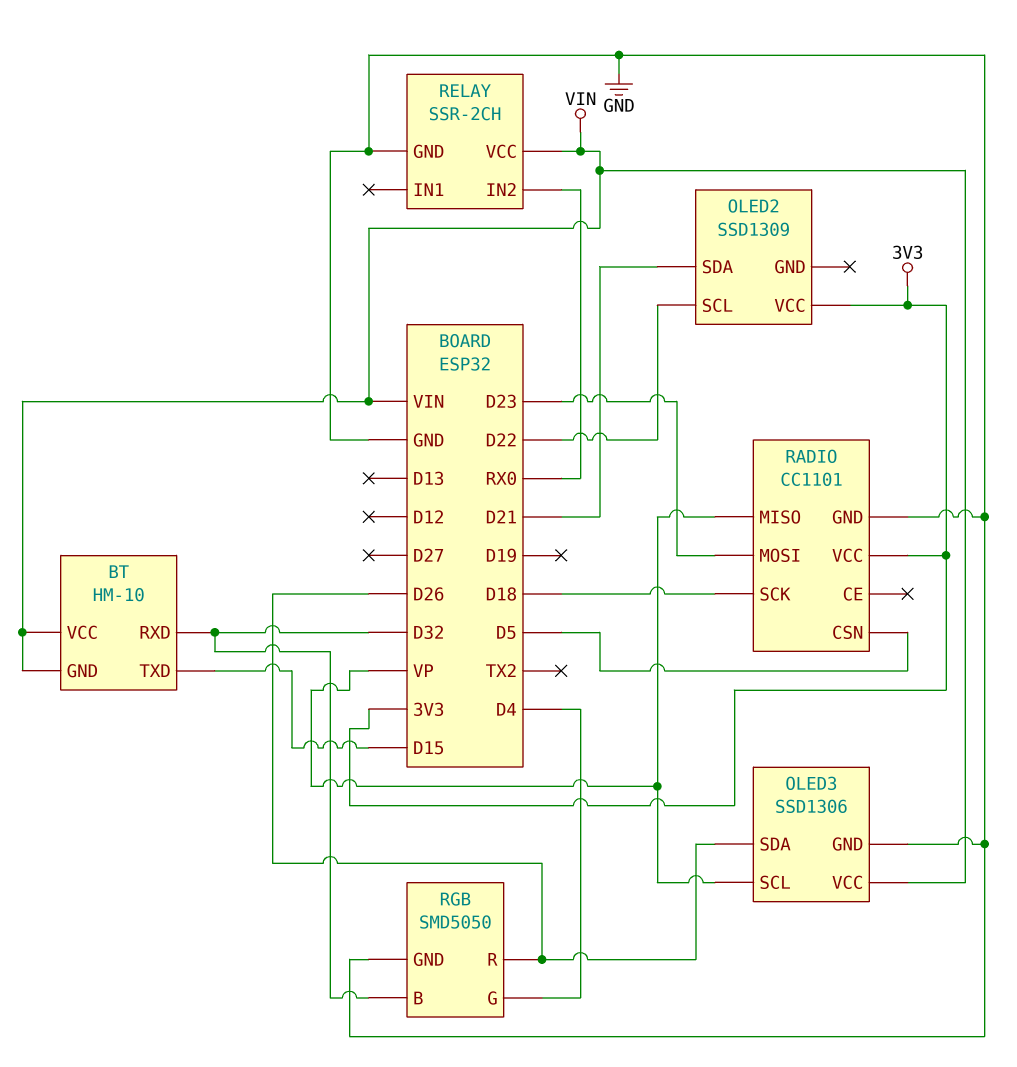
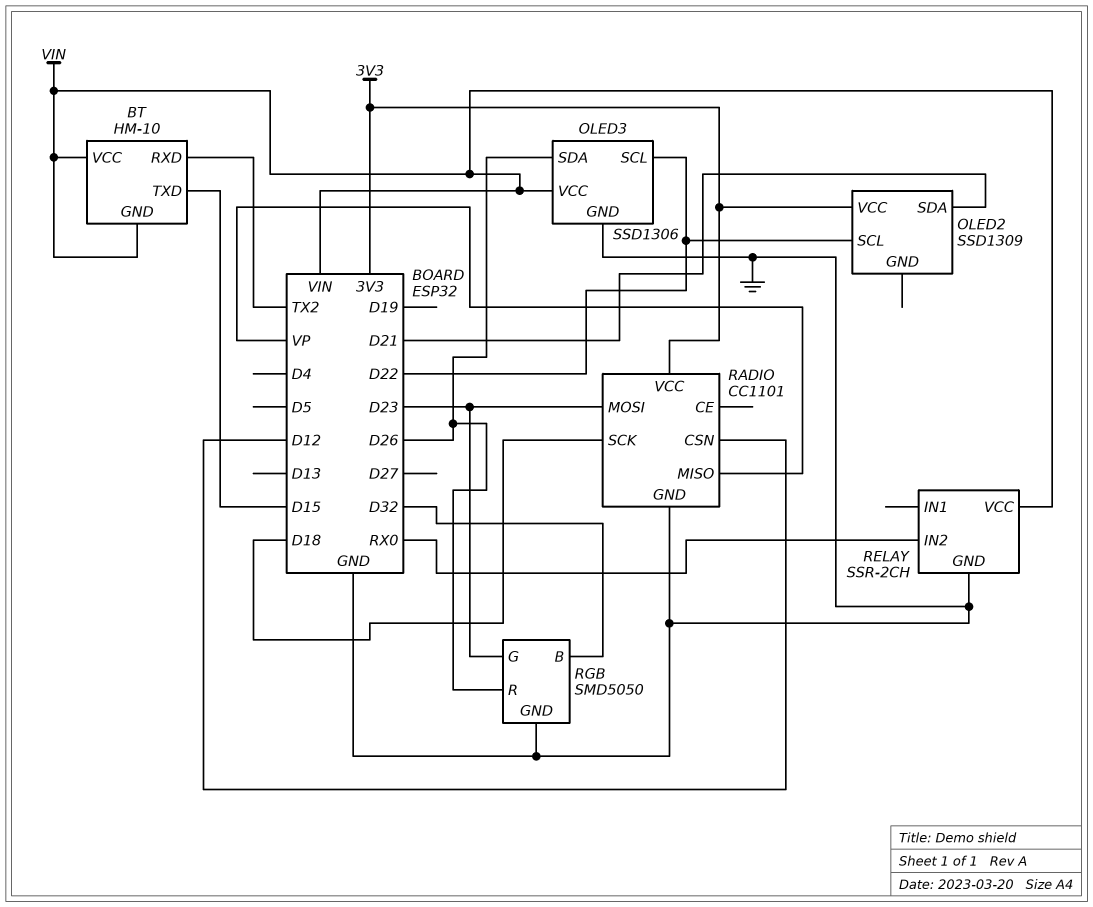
BT pin RXD: D32 -> TX2
OLED3 pin SCL: VP -> D22
RADIO pin CSN: D5 -> D12
RGB pin G: D4 -> D23

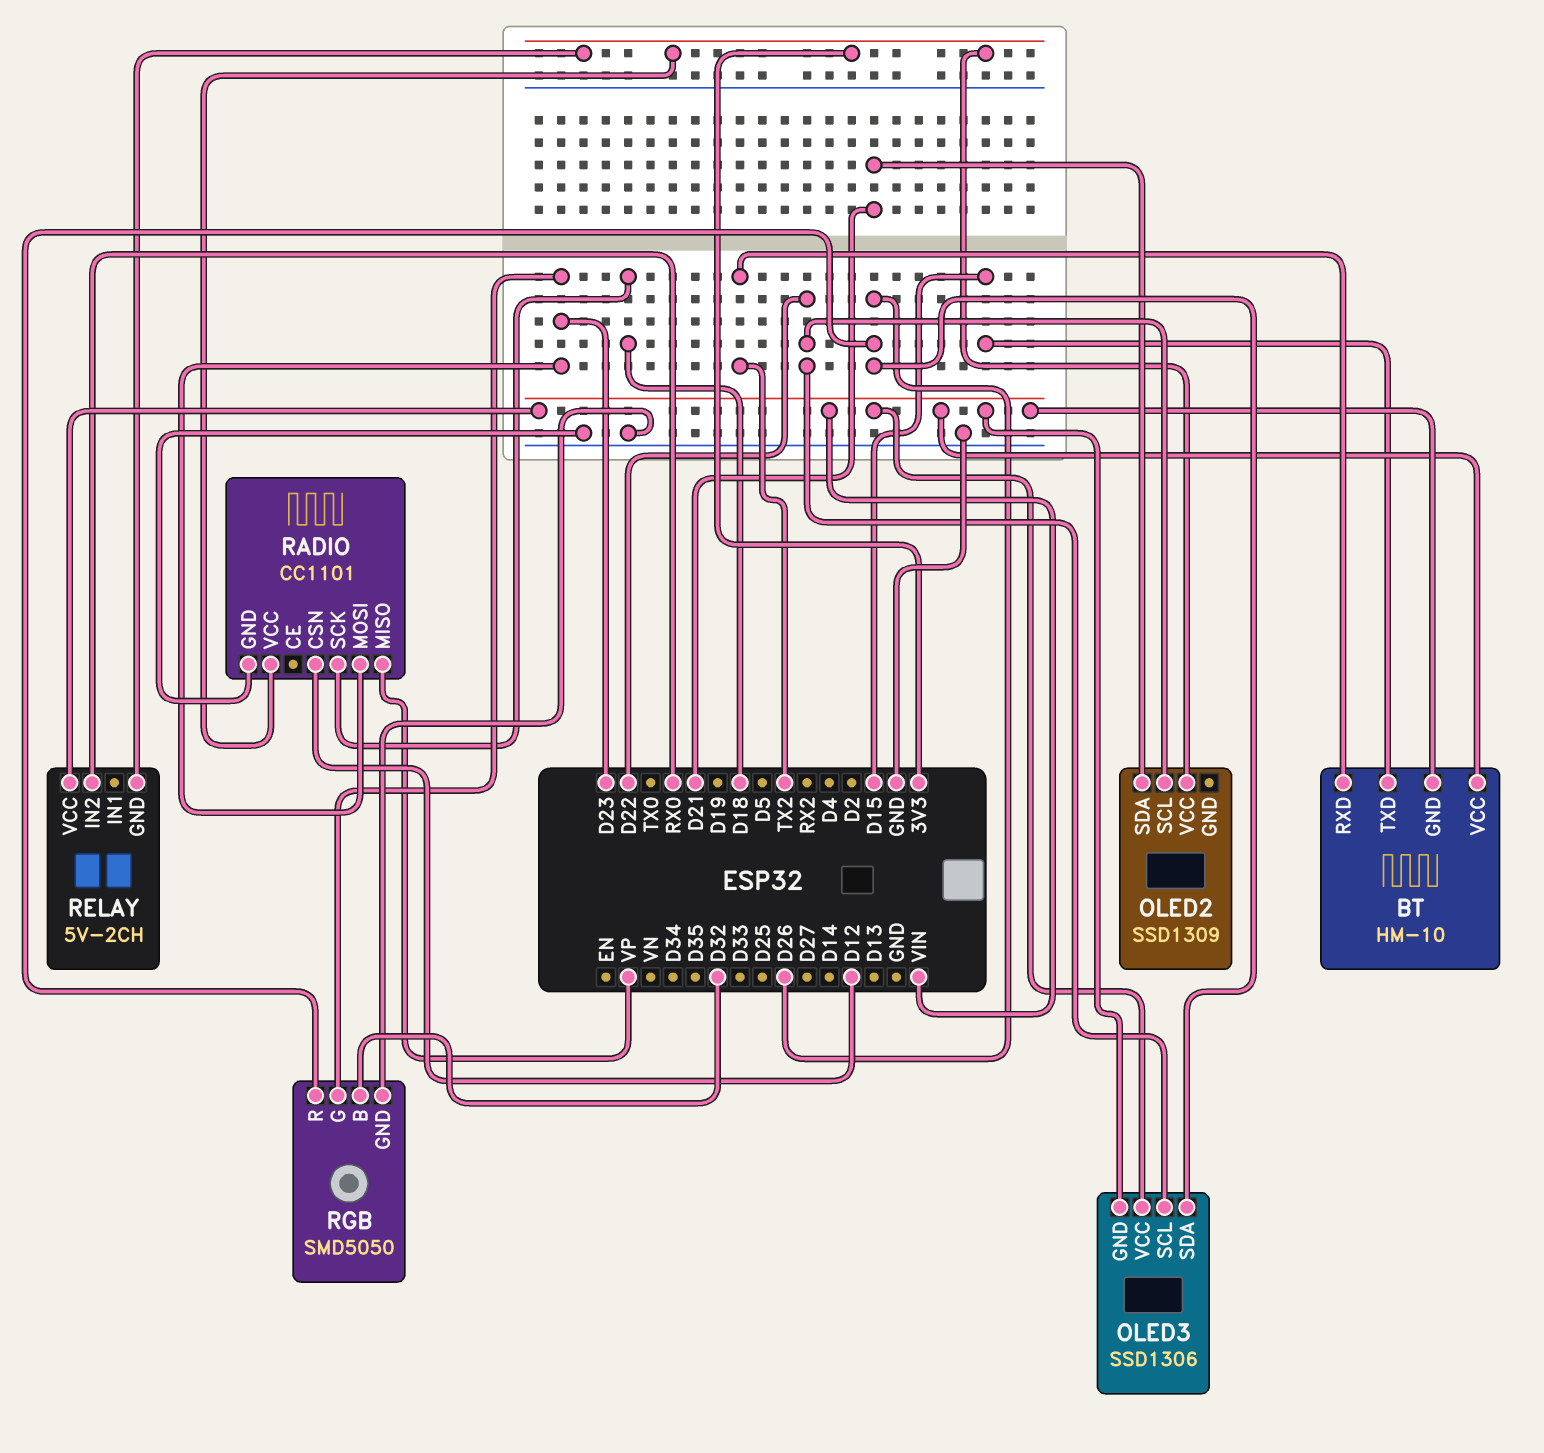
OLED3 pin GND: GND -> VIN
RELAY: SSR-2CH -> 5V-2CH
RELAY pin GND: GND -> 3V3

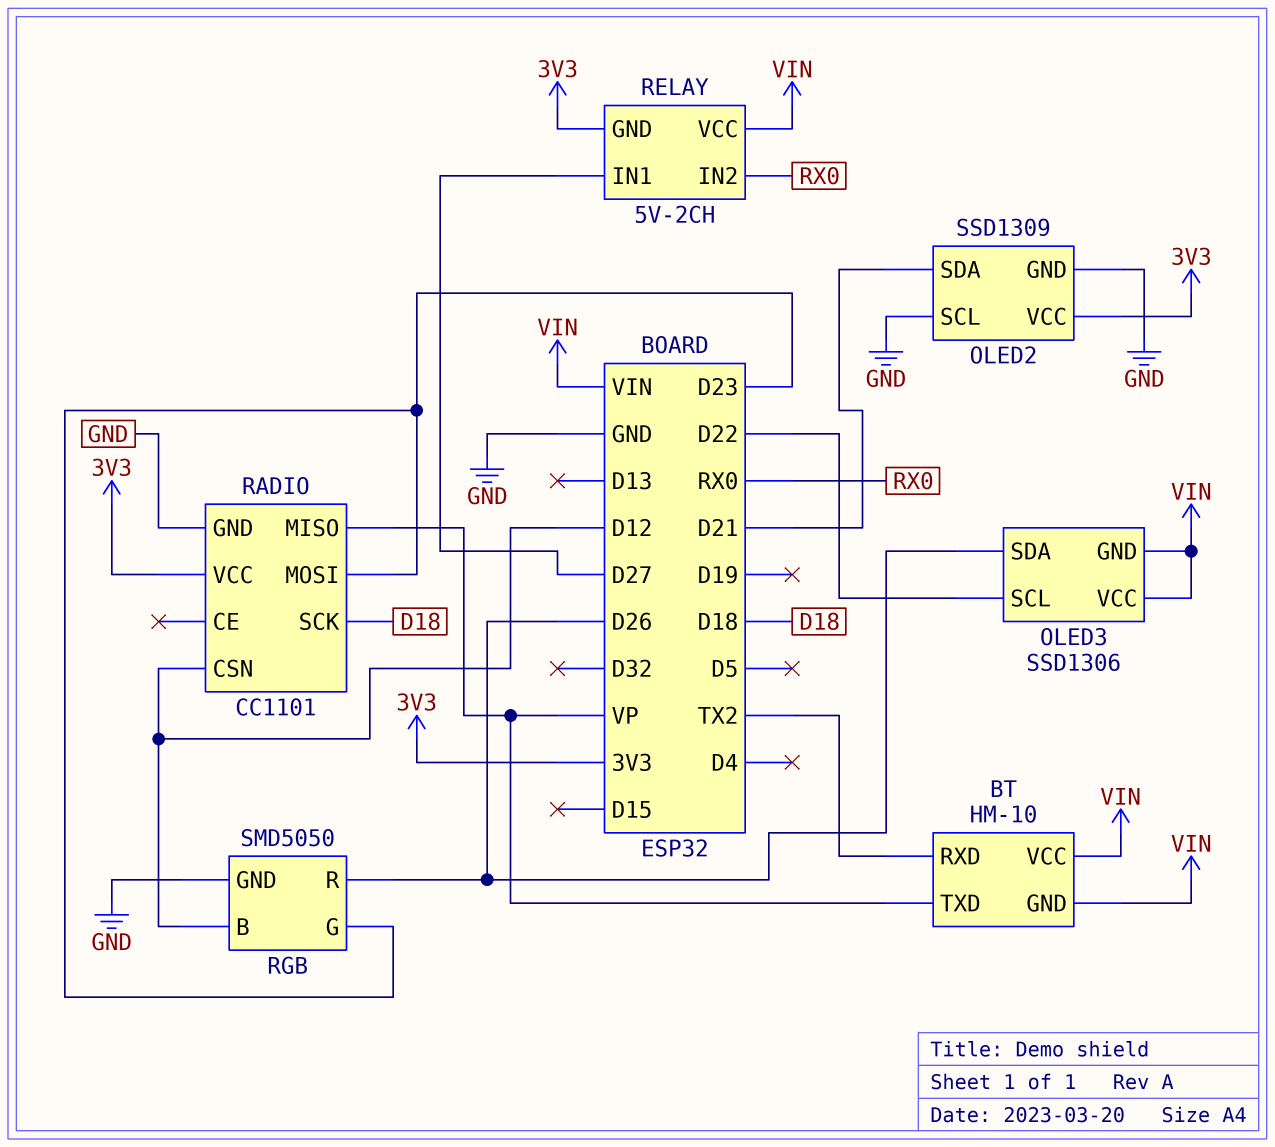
BT pin TXD: D15 -> VP
OLED2 pin GND: none -> GND
OLED2 pin SCL: D22 -> GND
RELAY pin IN1: none -> D27
RGB pin B: D32 -> D12

